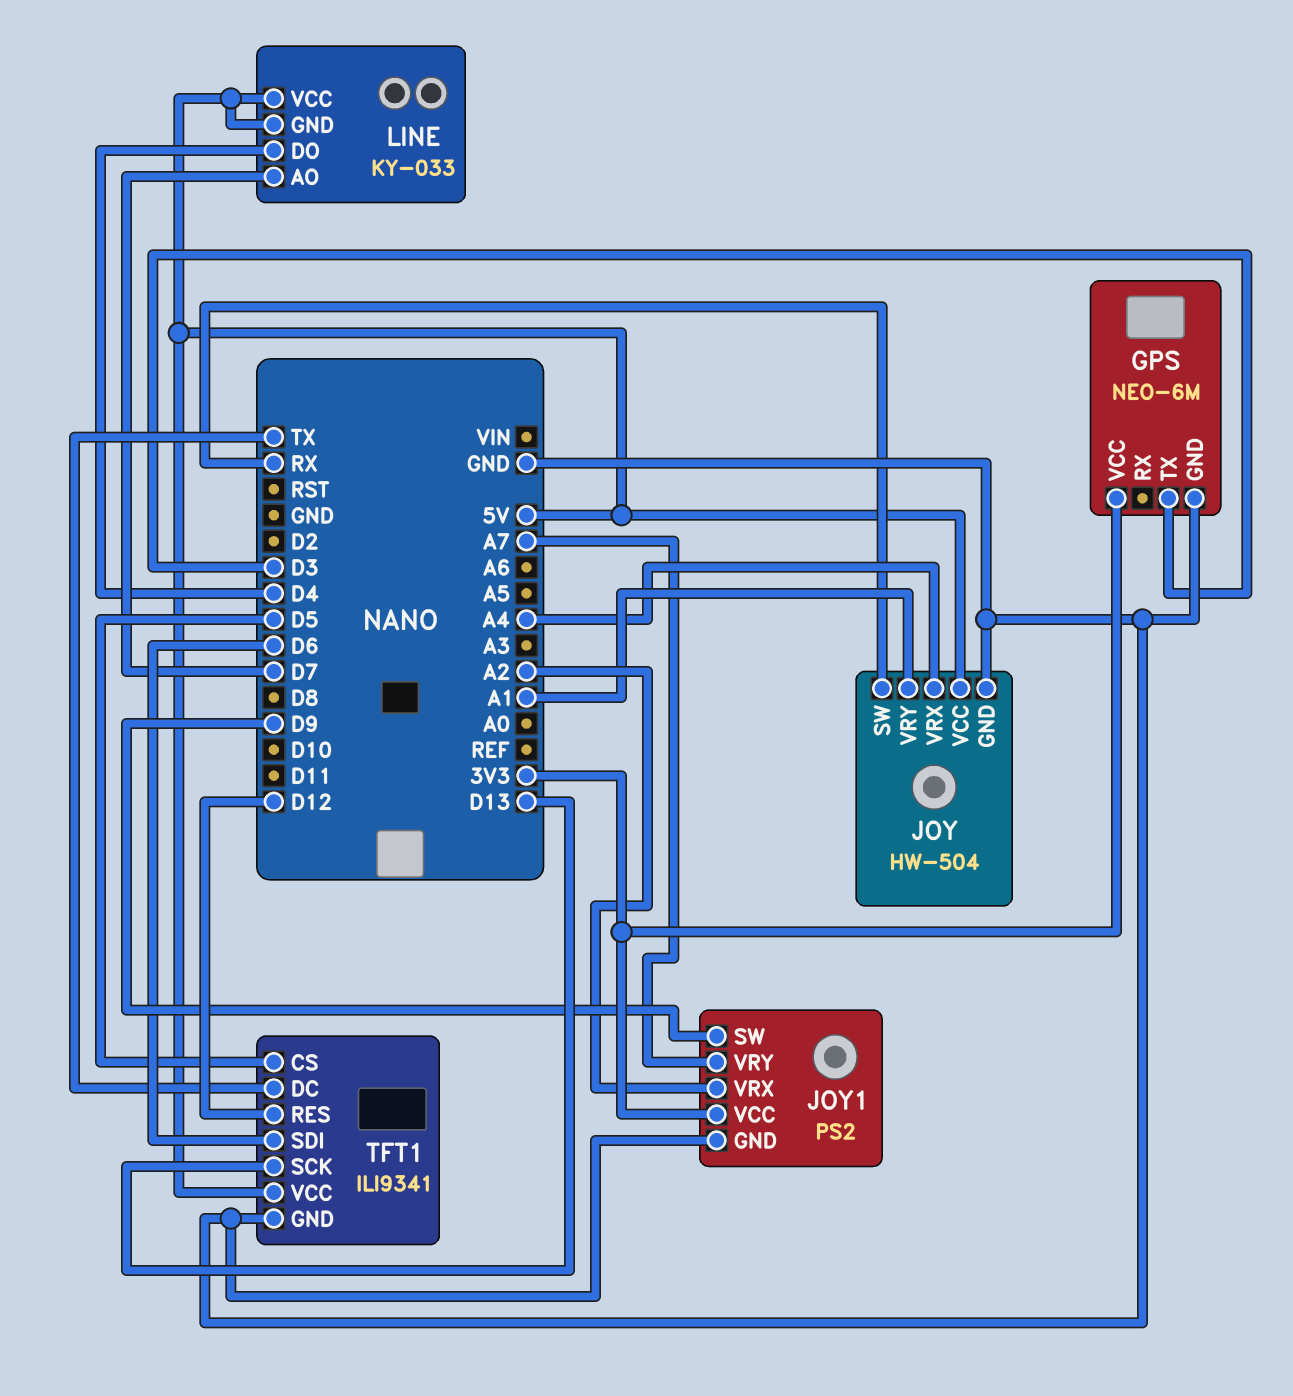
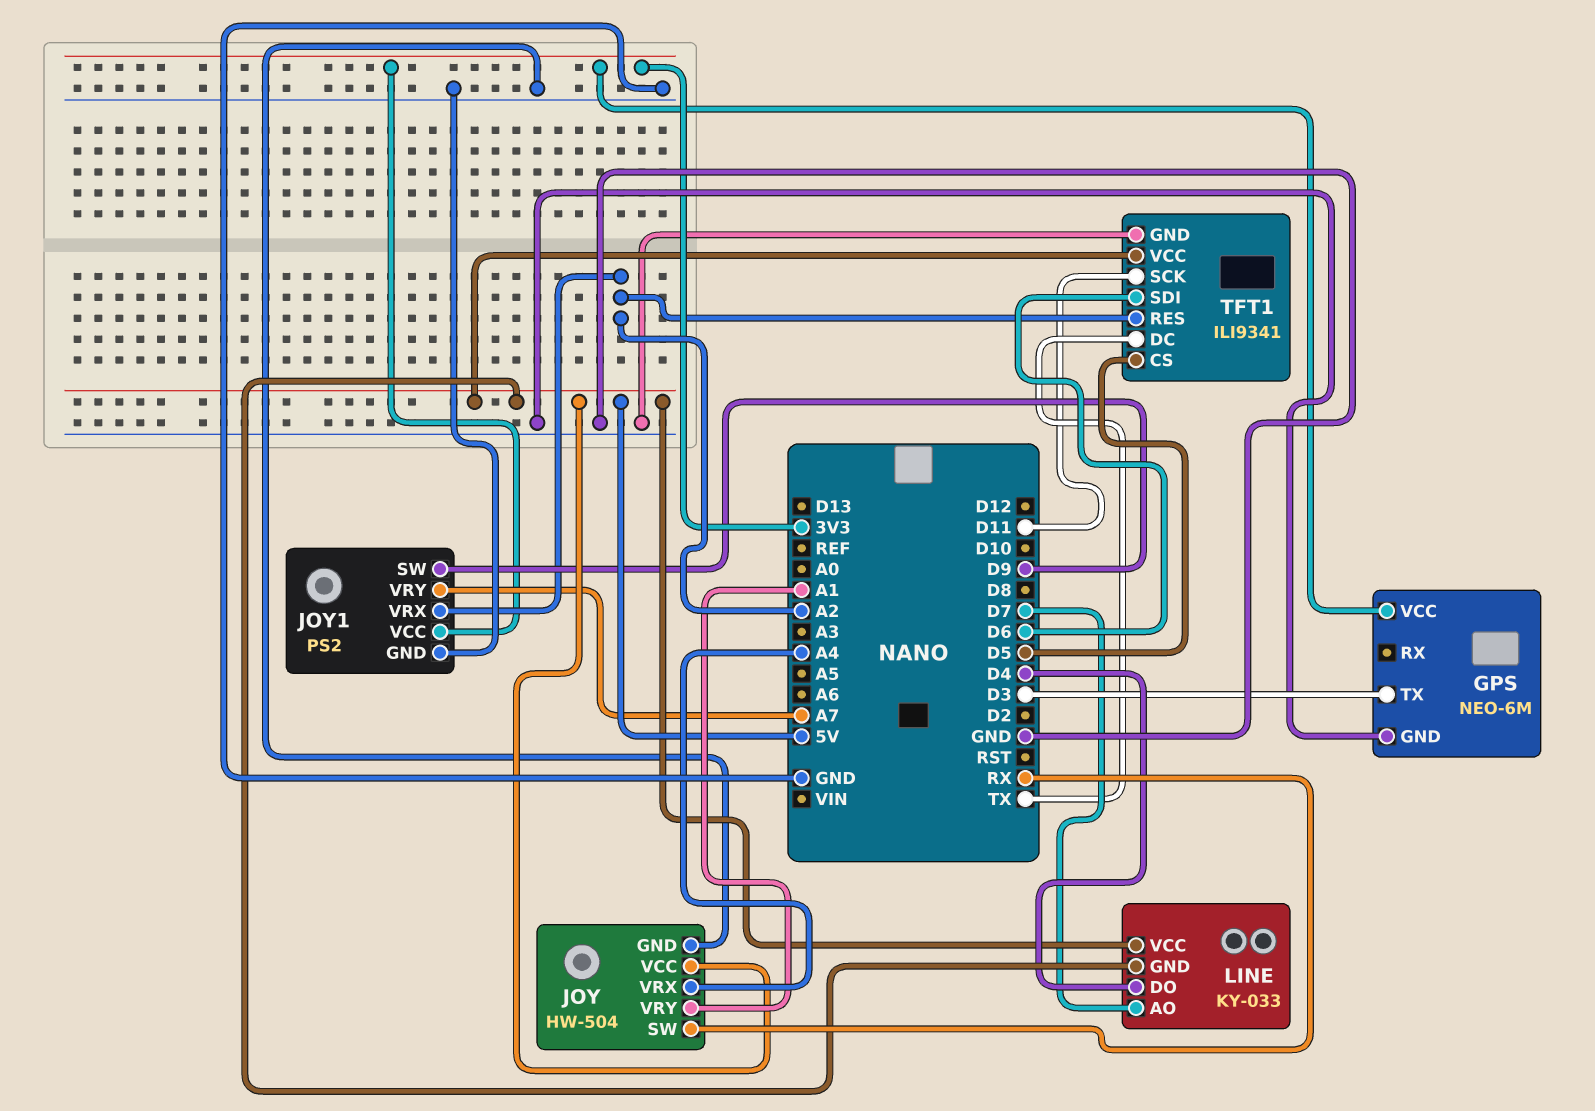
TFT1 pin RES: D12 -> A2
TFT1 pin SCK: D13 -> D11

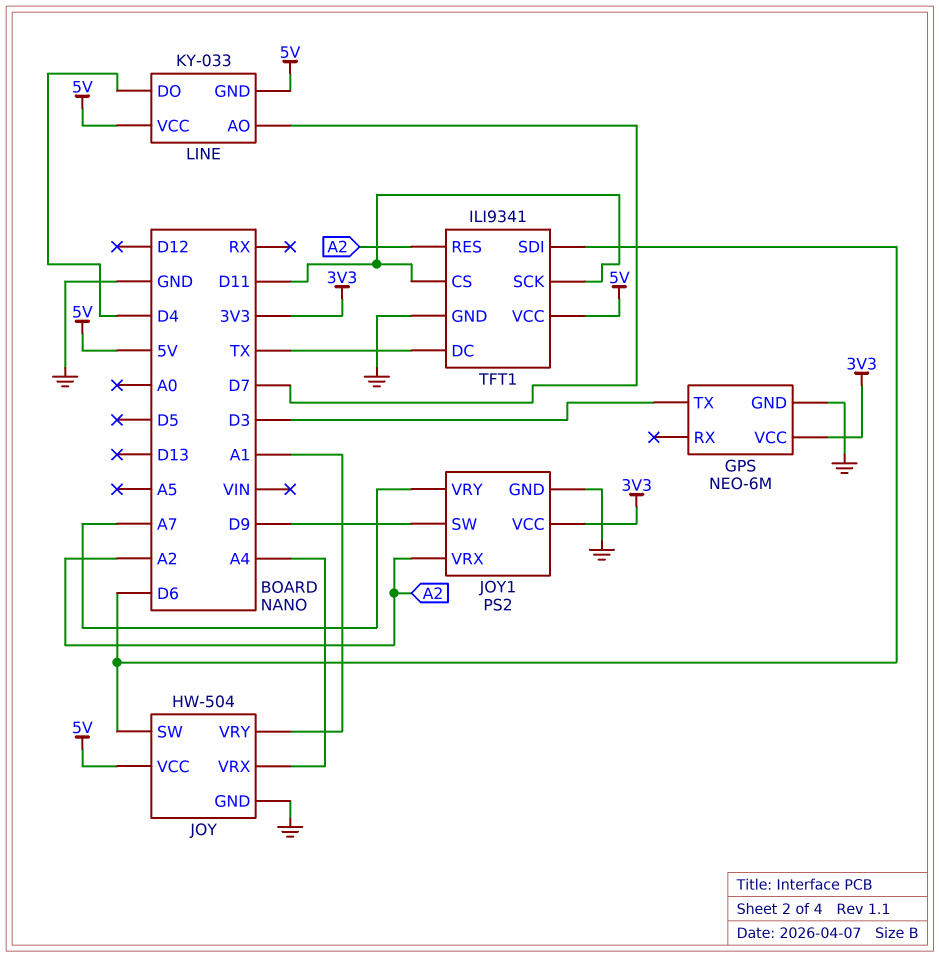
JOY pin SW: RX -> D6
TFT1 pin CS: D5 -> D11

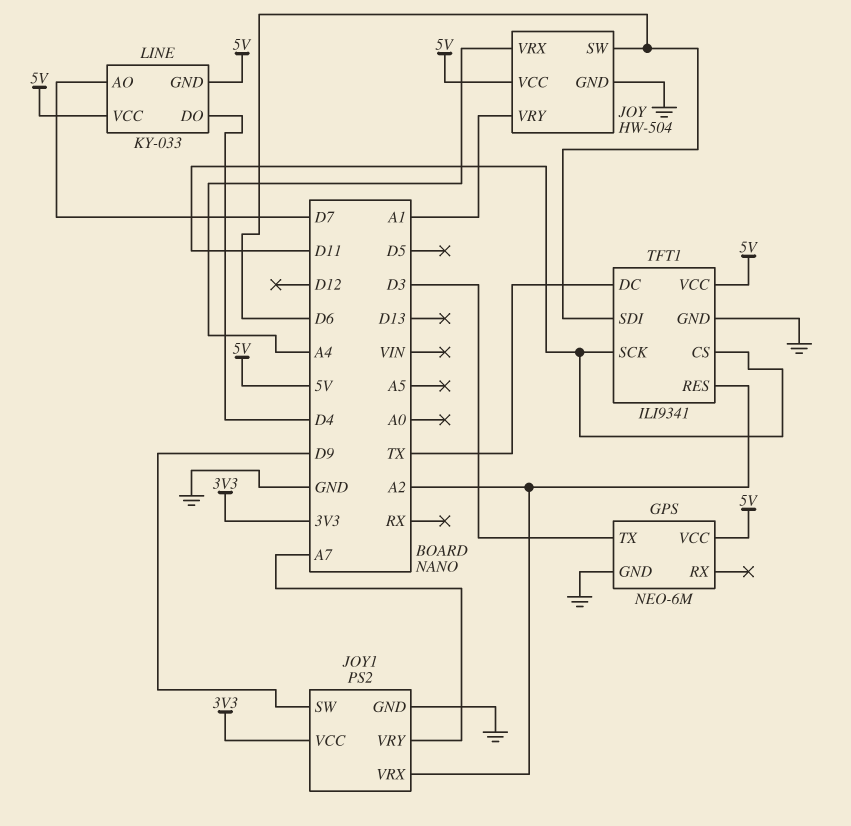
GPS pin VCC: 3V3 -> 5V

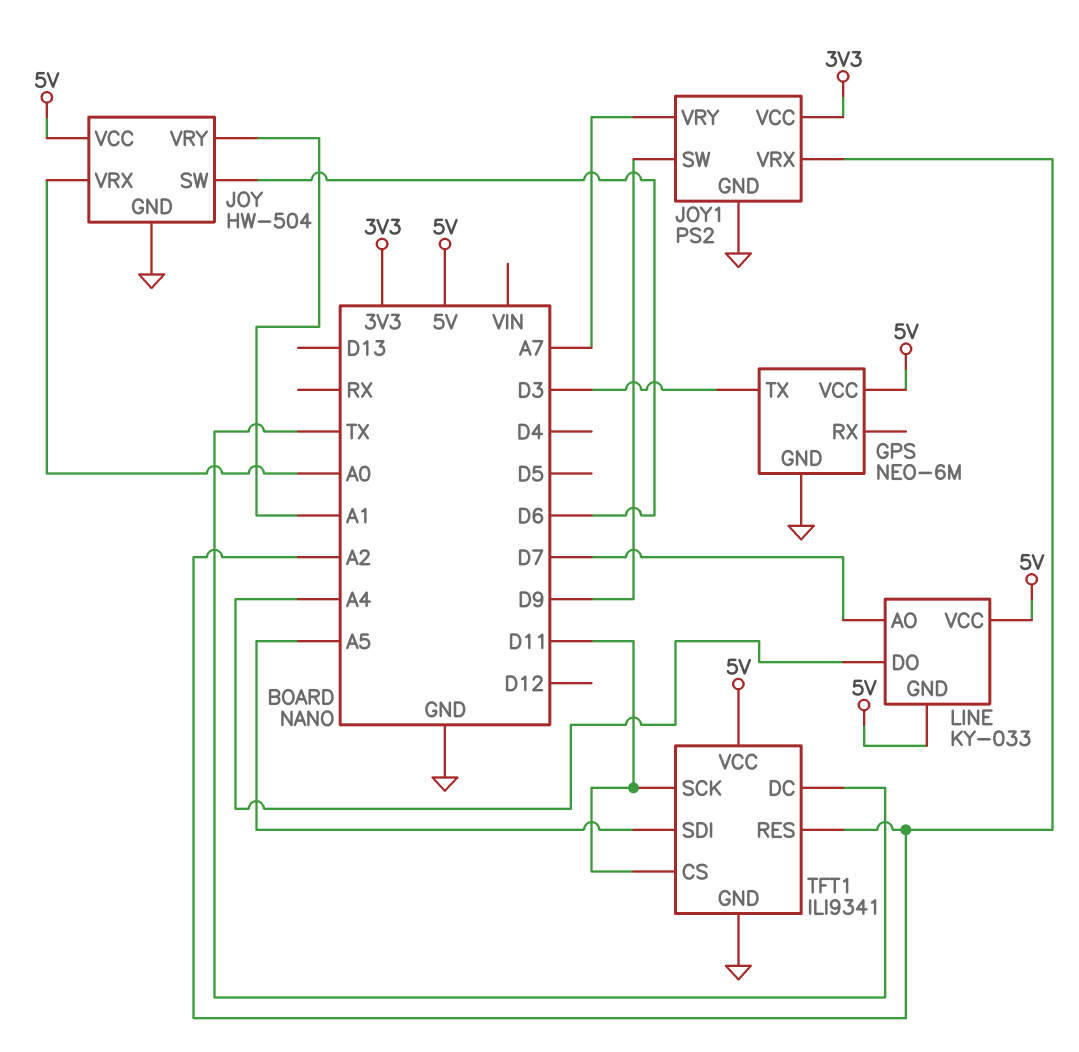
JOY pin VRX: A4 -> A0
LINE pin DO: D4 -> A4
TFT1 pin SDI: D6 -> A5

